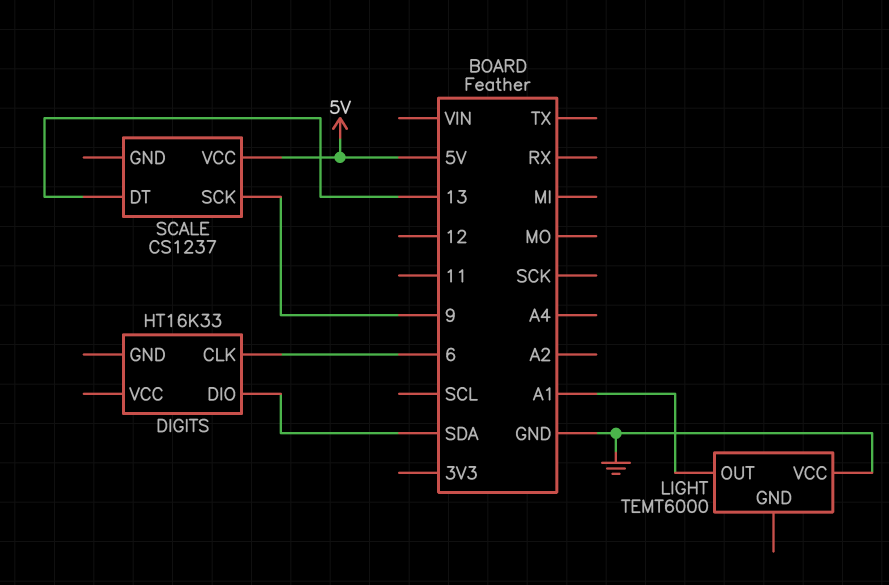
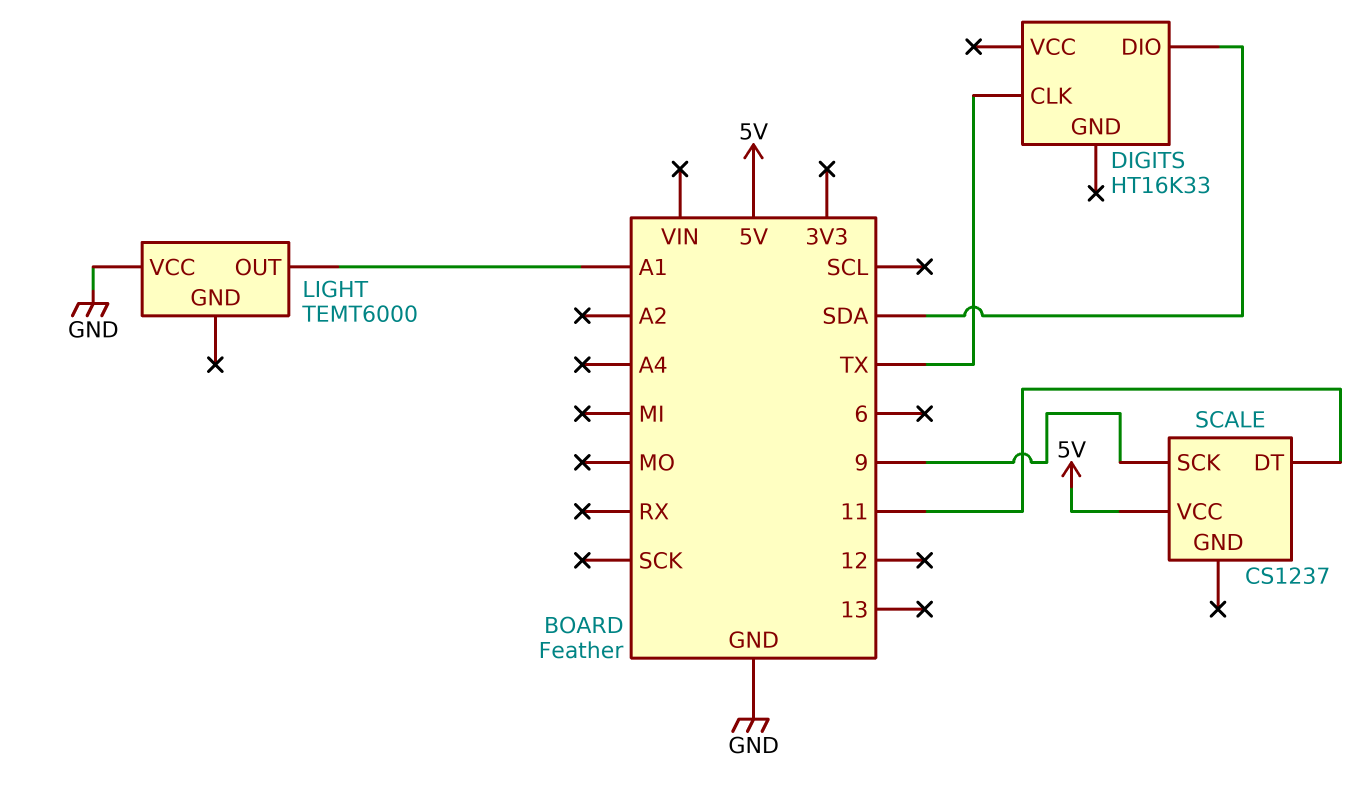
DIGITS pin CLK: 6 -> TX
SCALE pin DT: 13 -> 11

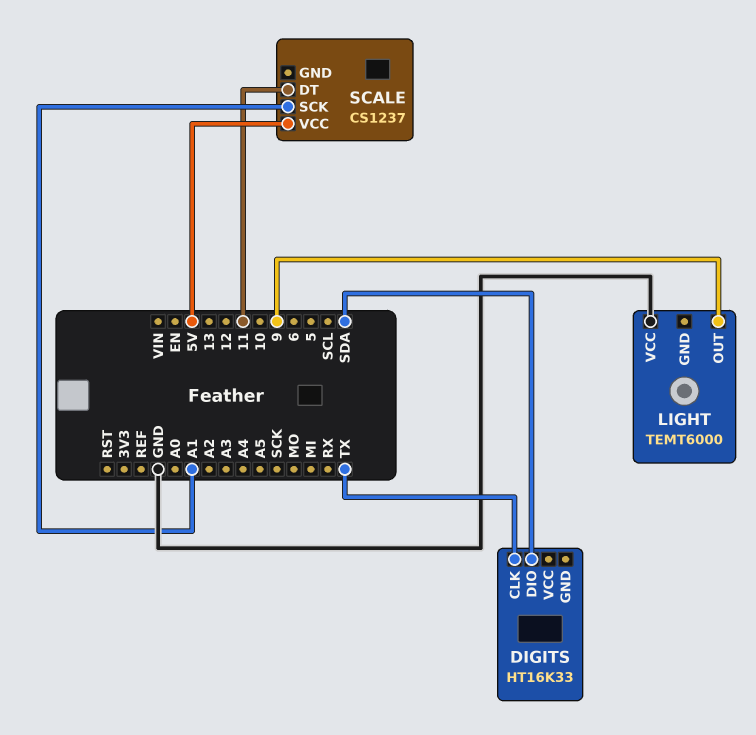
LIGHT pin OUT: A1 -> 9
SCALE pin SCK: 9 -> A1

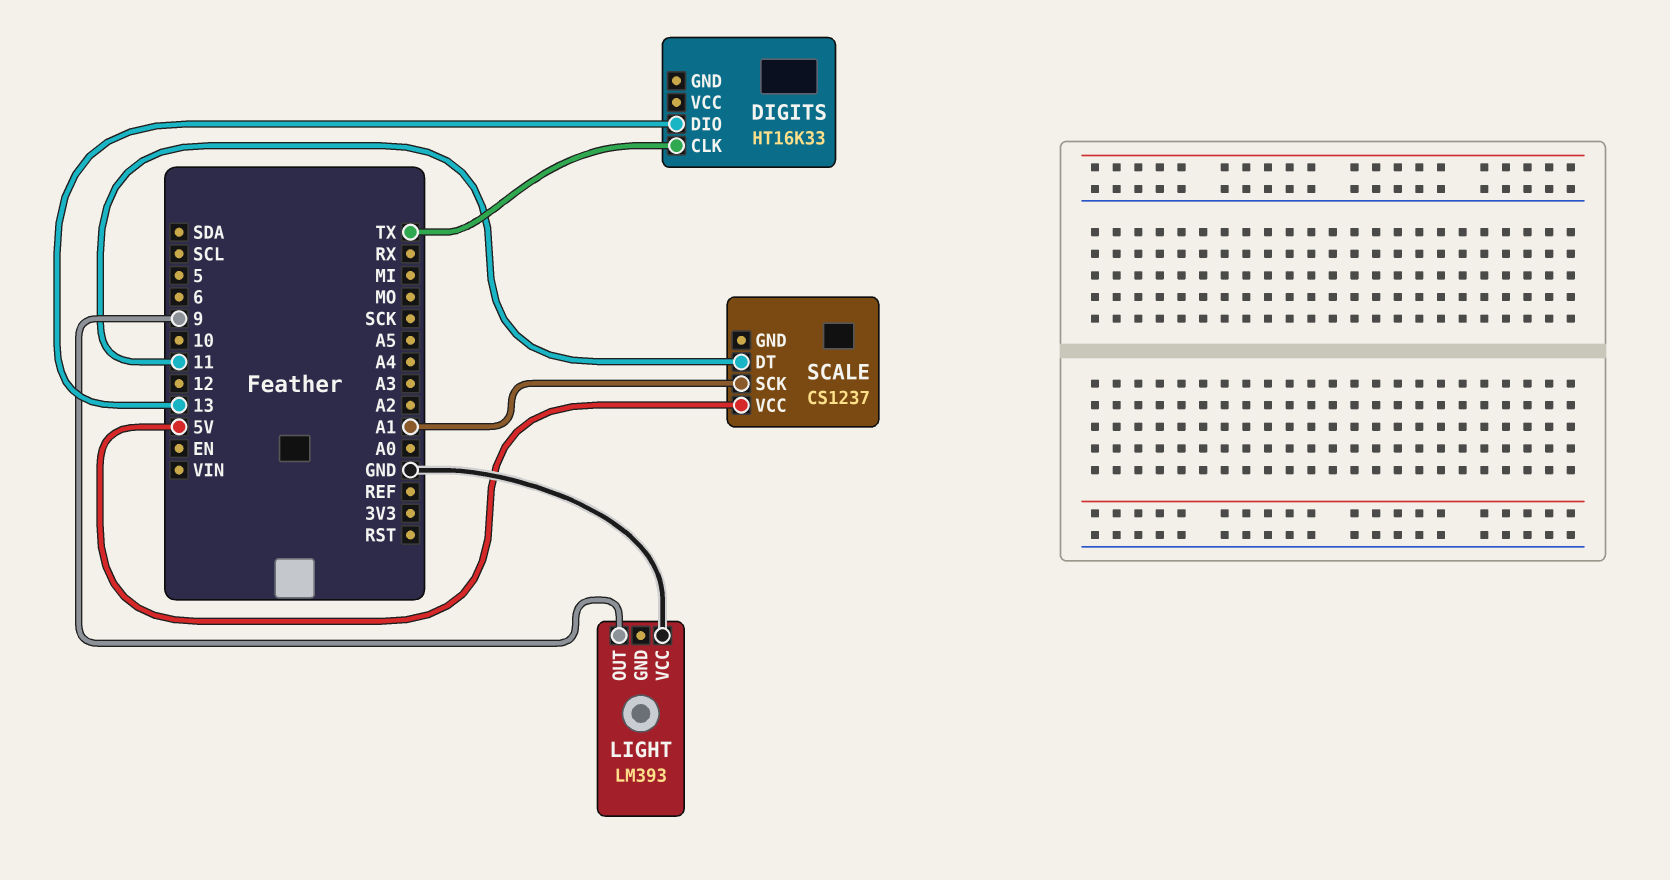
DIGITS pin DIO: SDA -> 13
LIGHT: TEMT6000 -> LM393

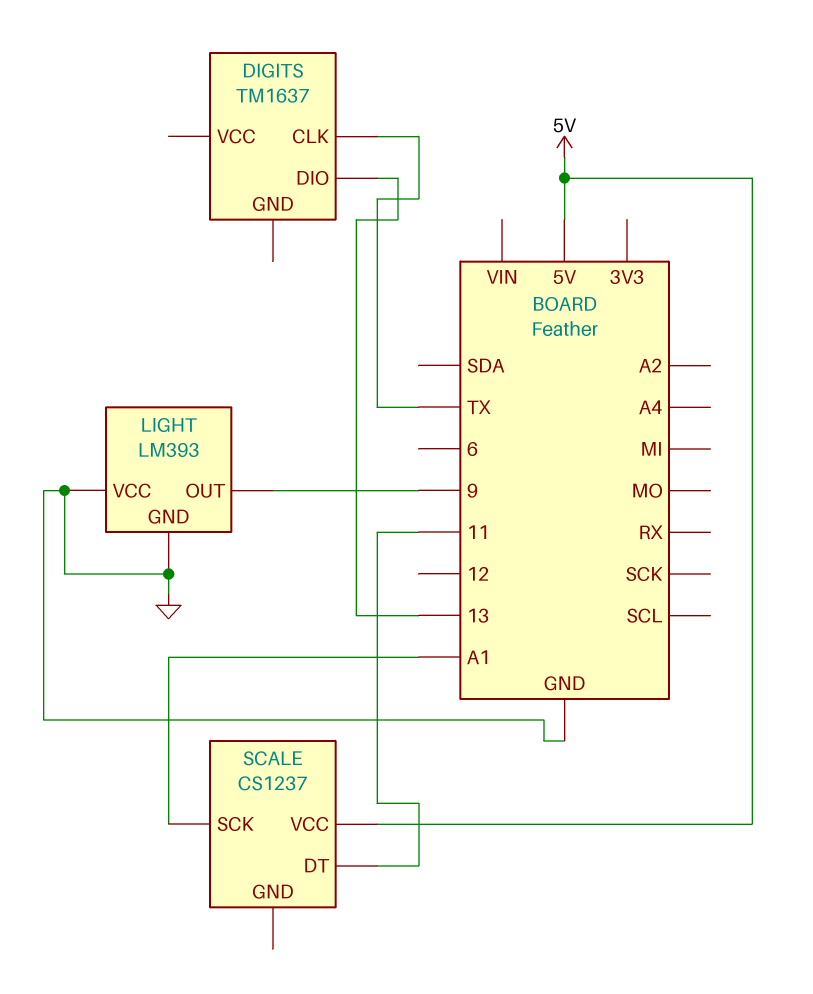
DIGITS: HT16K33 -> TM1637
LIGHT pin GND: none -> GND

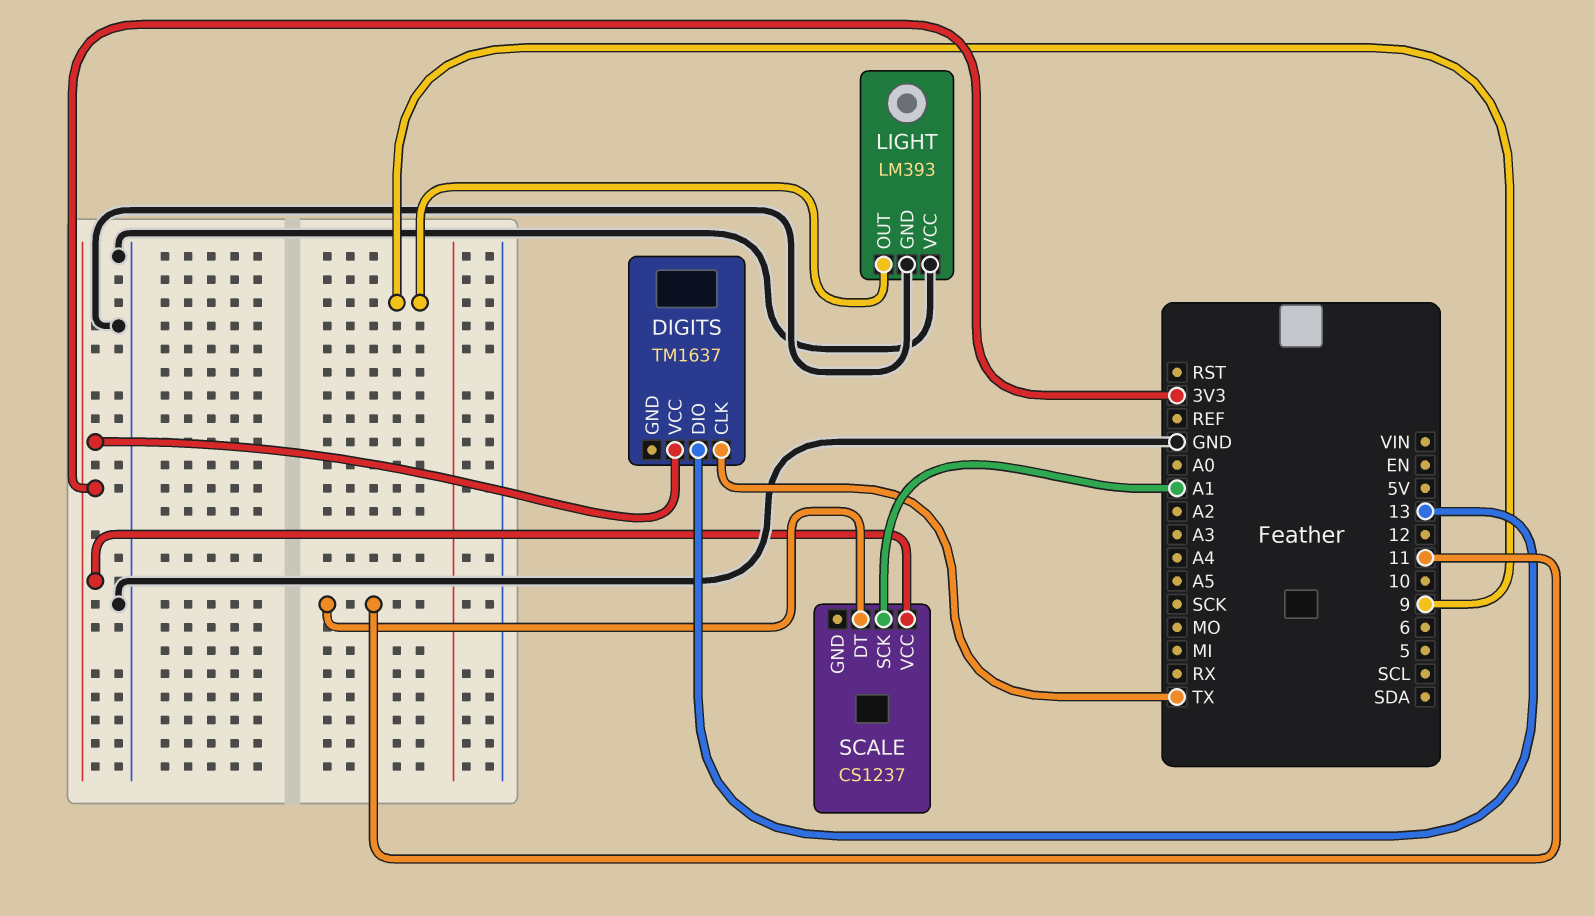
DIGITS pin VCC: none -> 3V3
SCALE pin VCC: 5V -> 3V3

